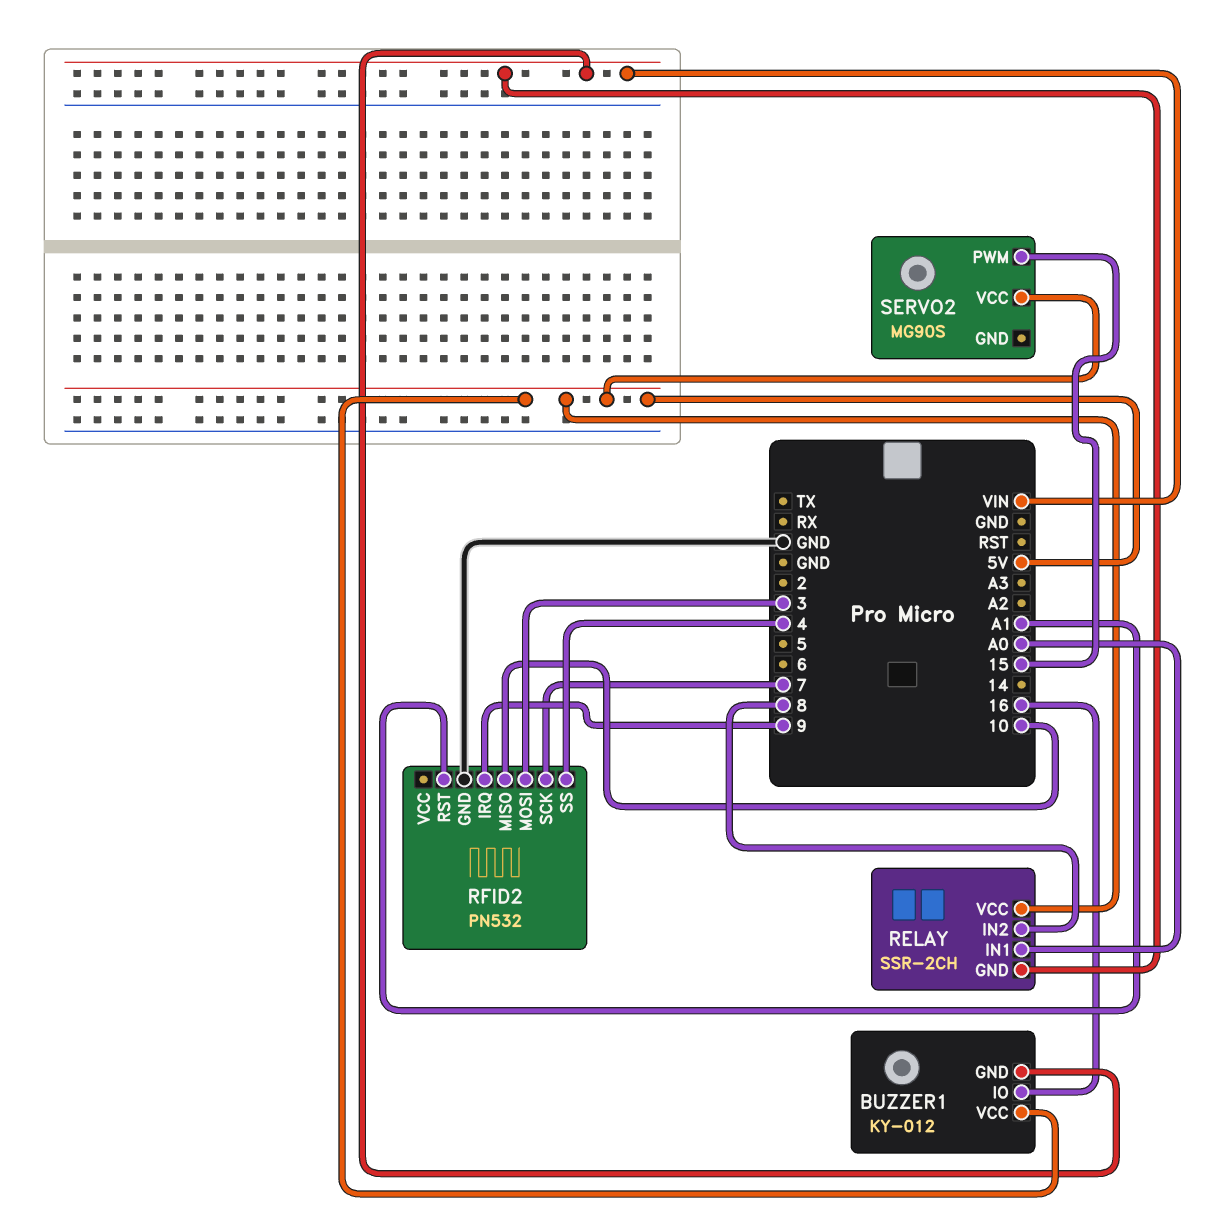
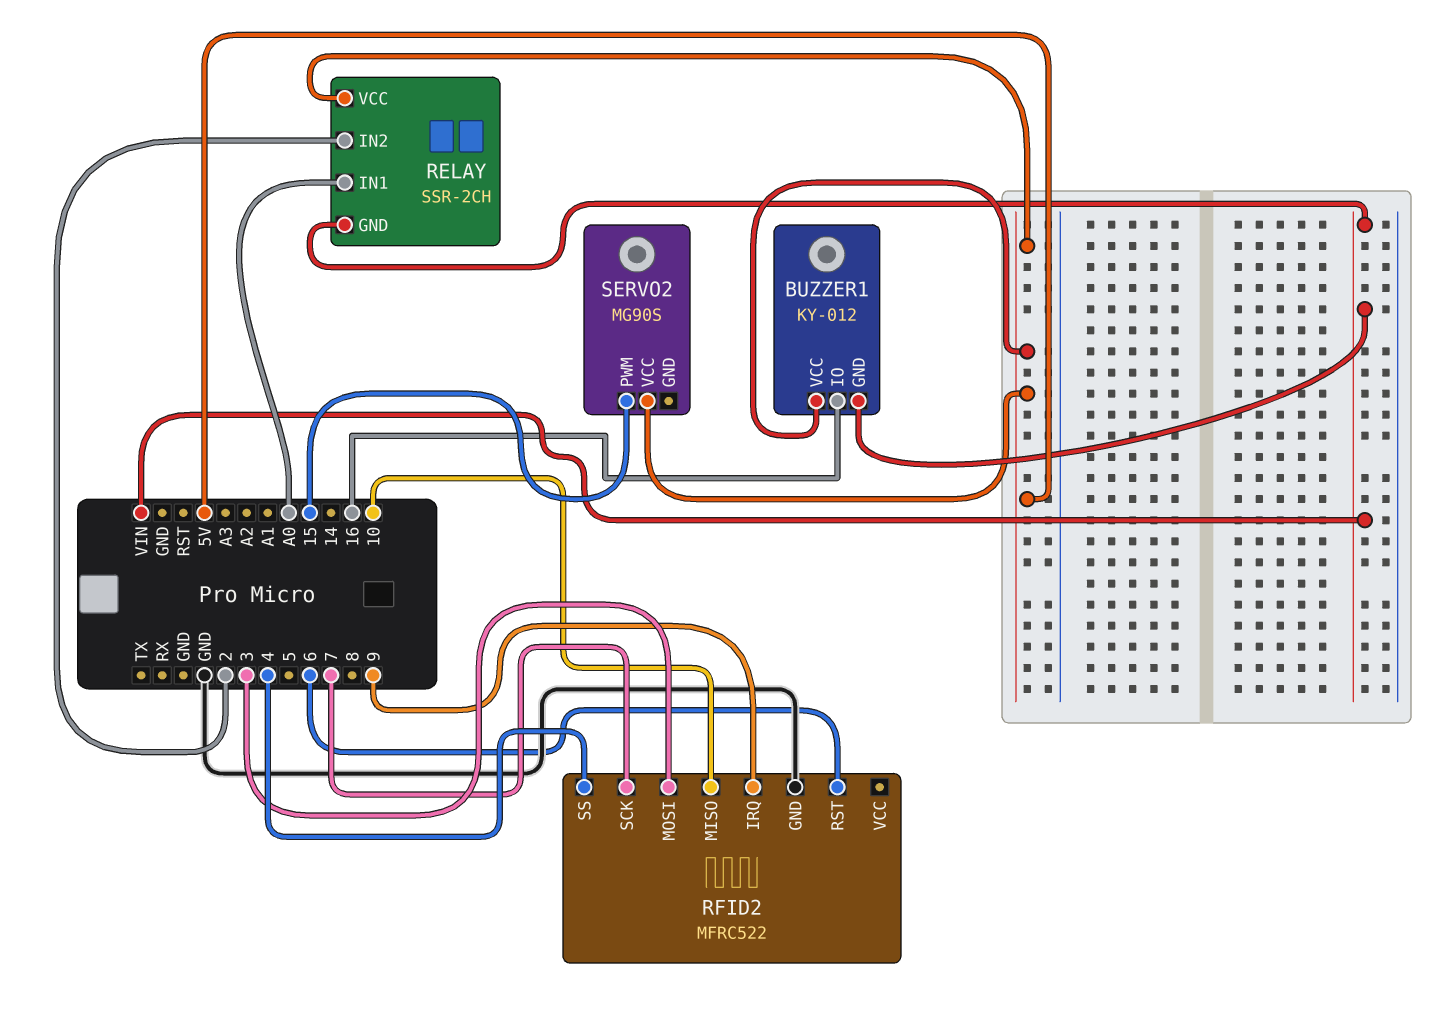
RELAY pin IN2: 8 -> 2
RFID2: PN532 -> MFRC522
RFID2 pin RST: A1 -> 6

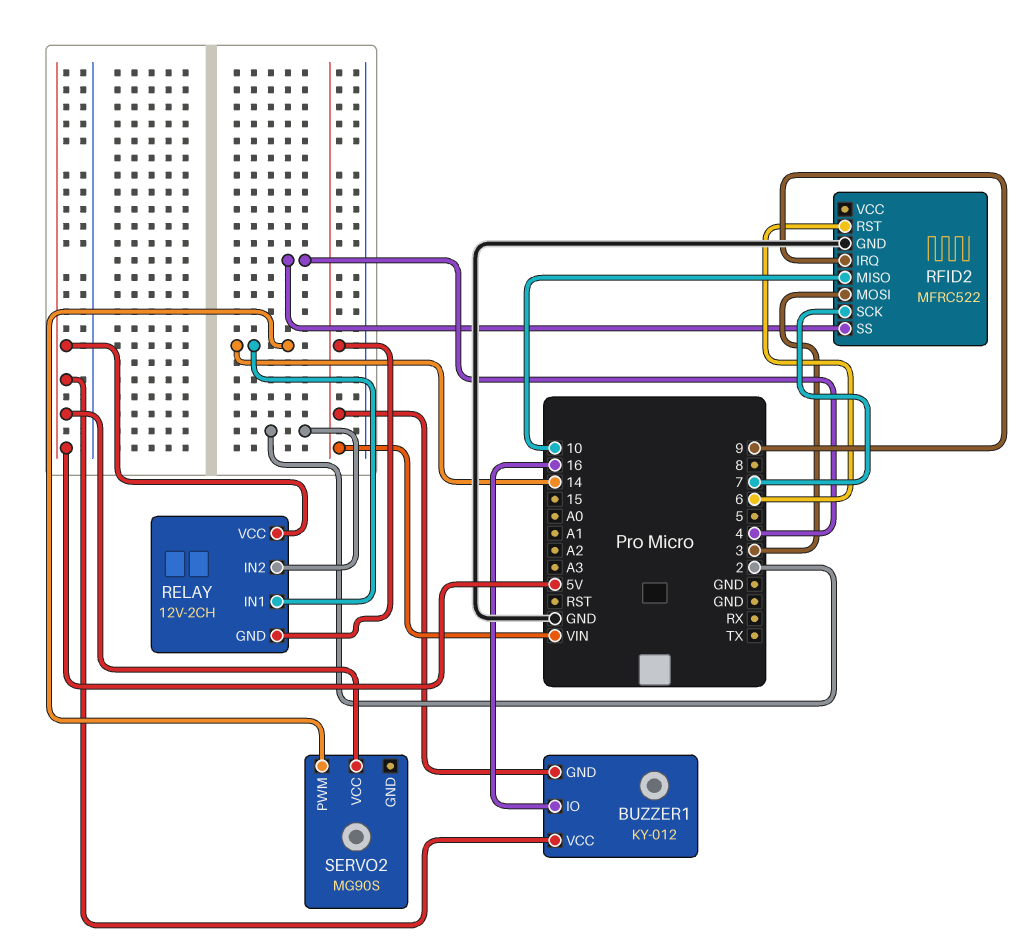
RELAY: SSR-2CH -> 12V-2CH
RELAY pin IN1: A0 -> 14
SERVO2 pin PWM: 15 -> 14

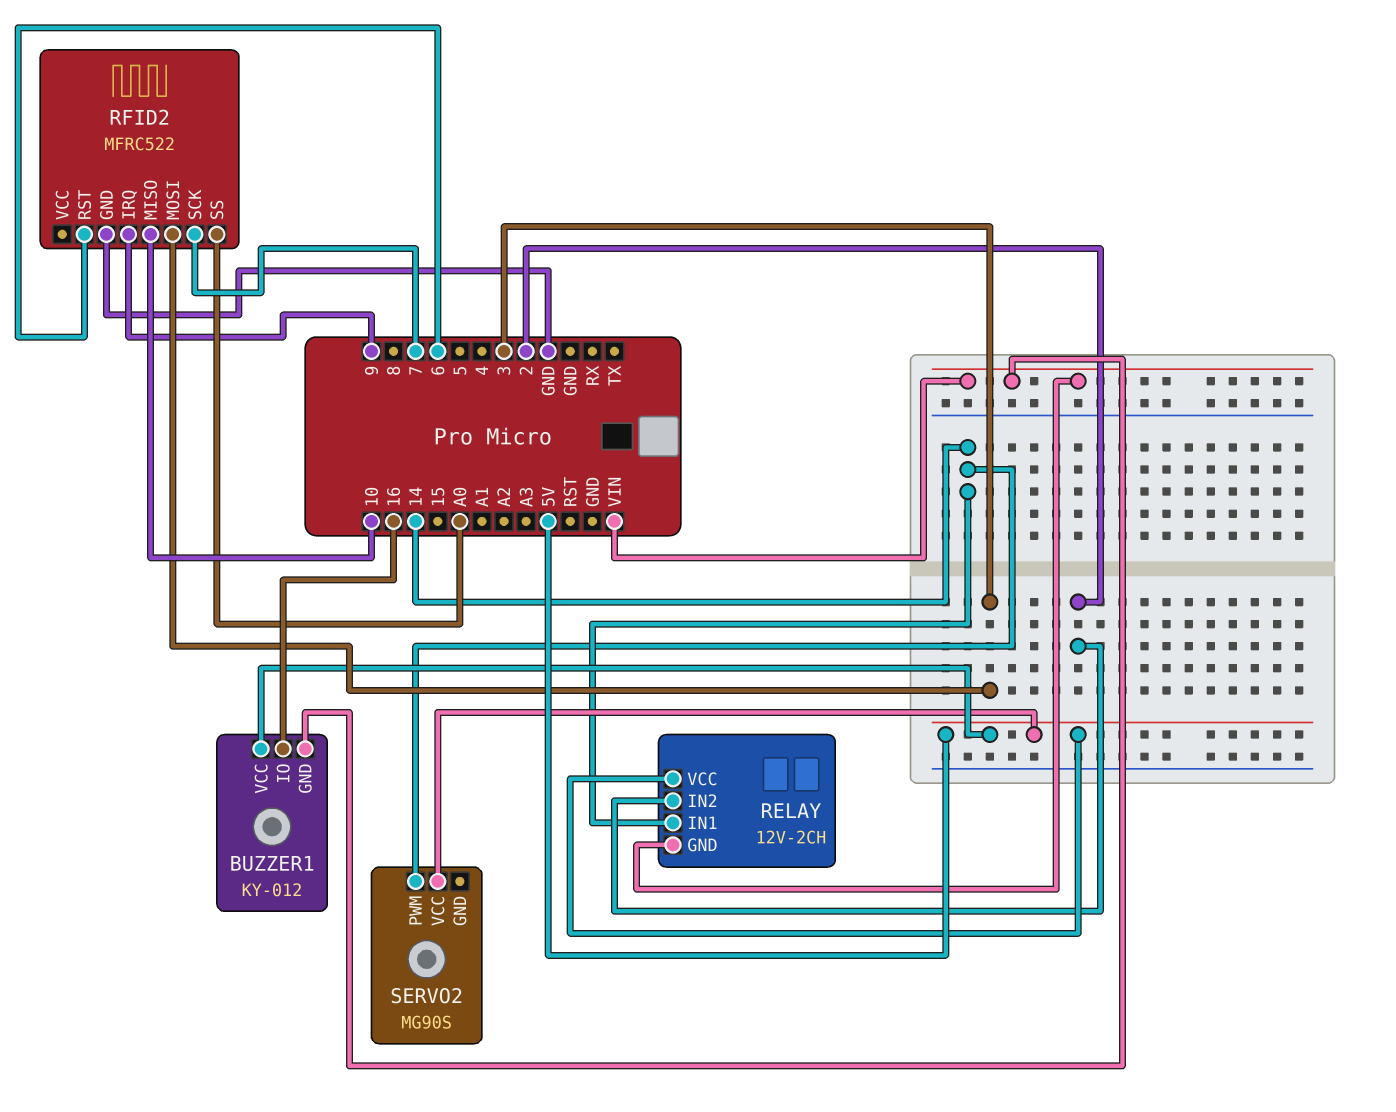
RFID2 pin SS: 4 -> A0

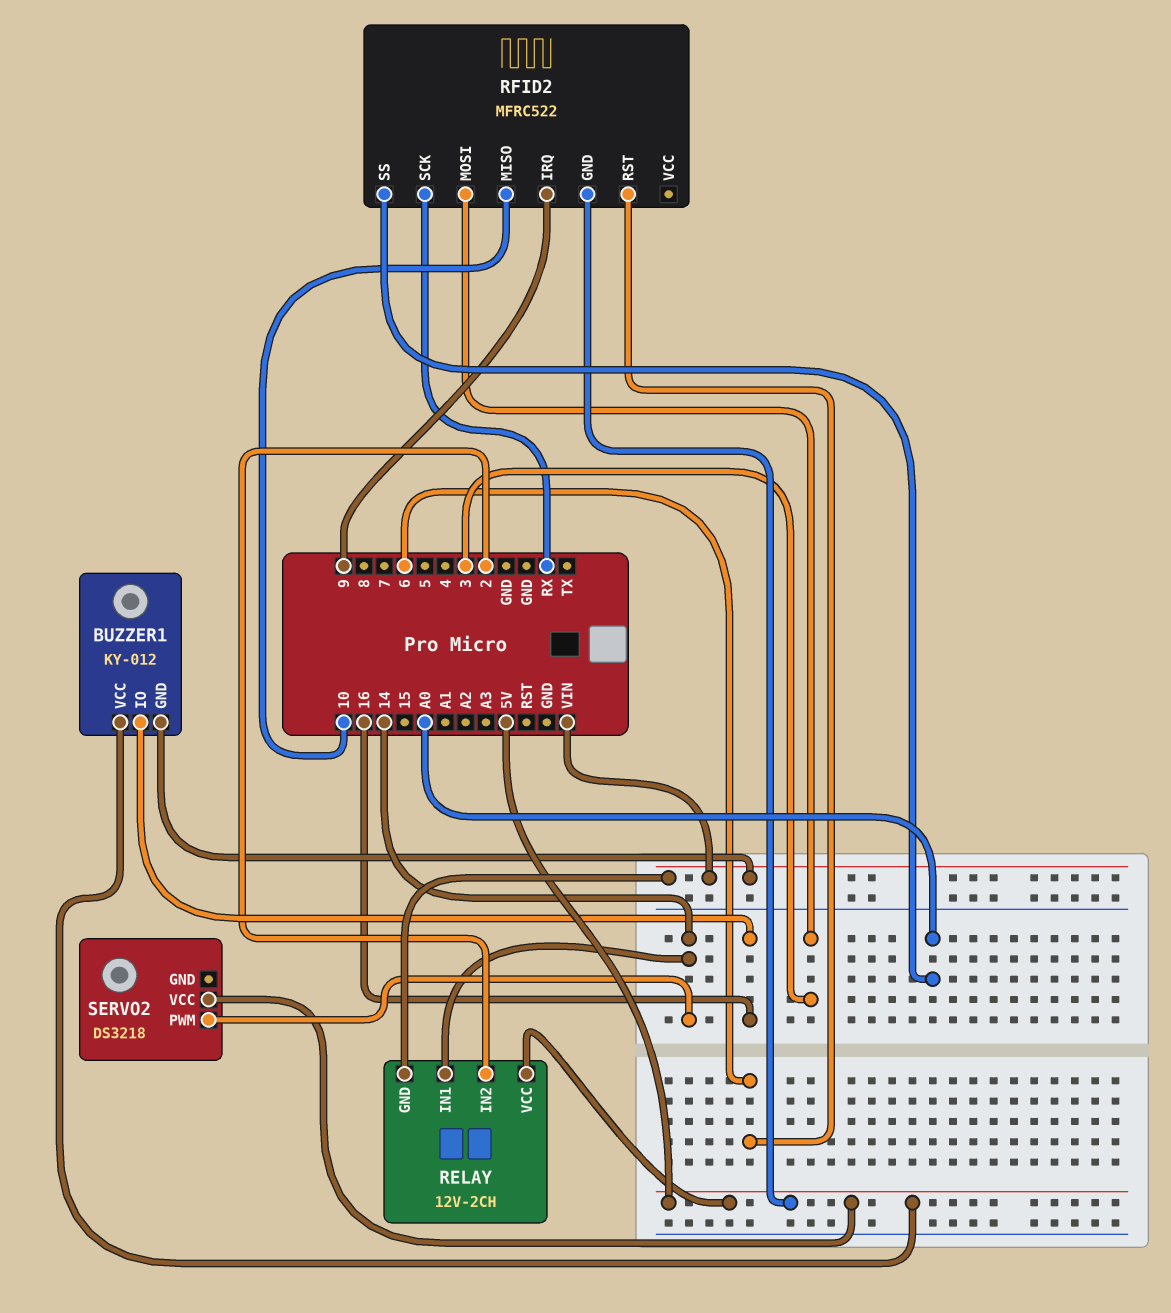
RFID2 pin GND: GND -> 5V
RFID2 pin SCK: 7 -> RX
SERVO2: MG90S -> DS3218

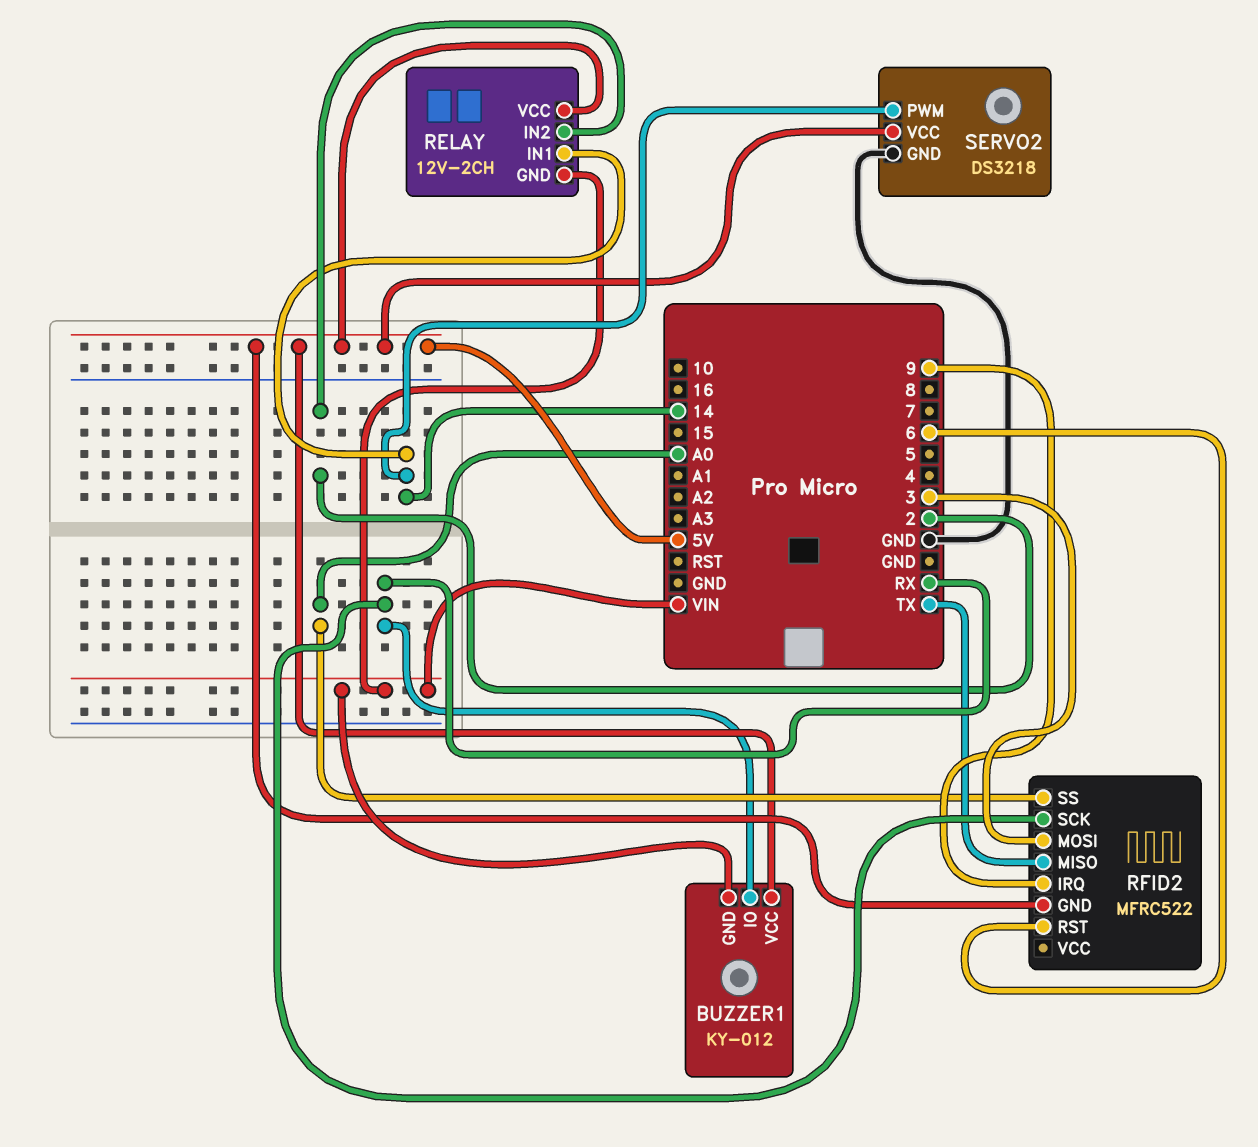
BUZZER1 pin IO: 16 -> RX
RFID2 pin MISO: 10 -> TX
SERVO2 pin GND: none -> GND

